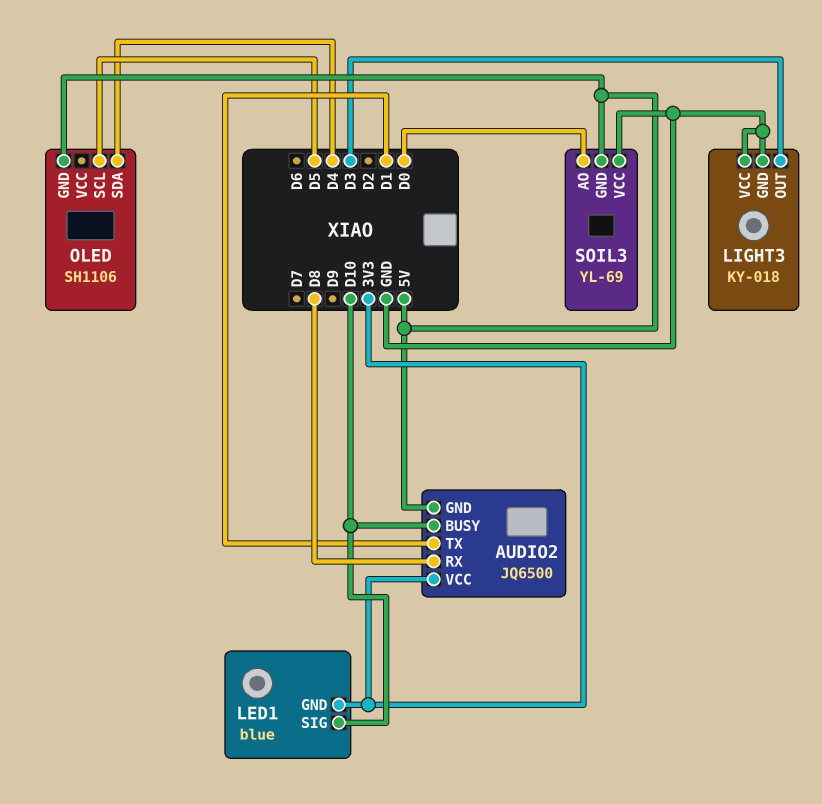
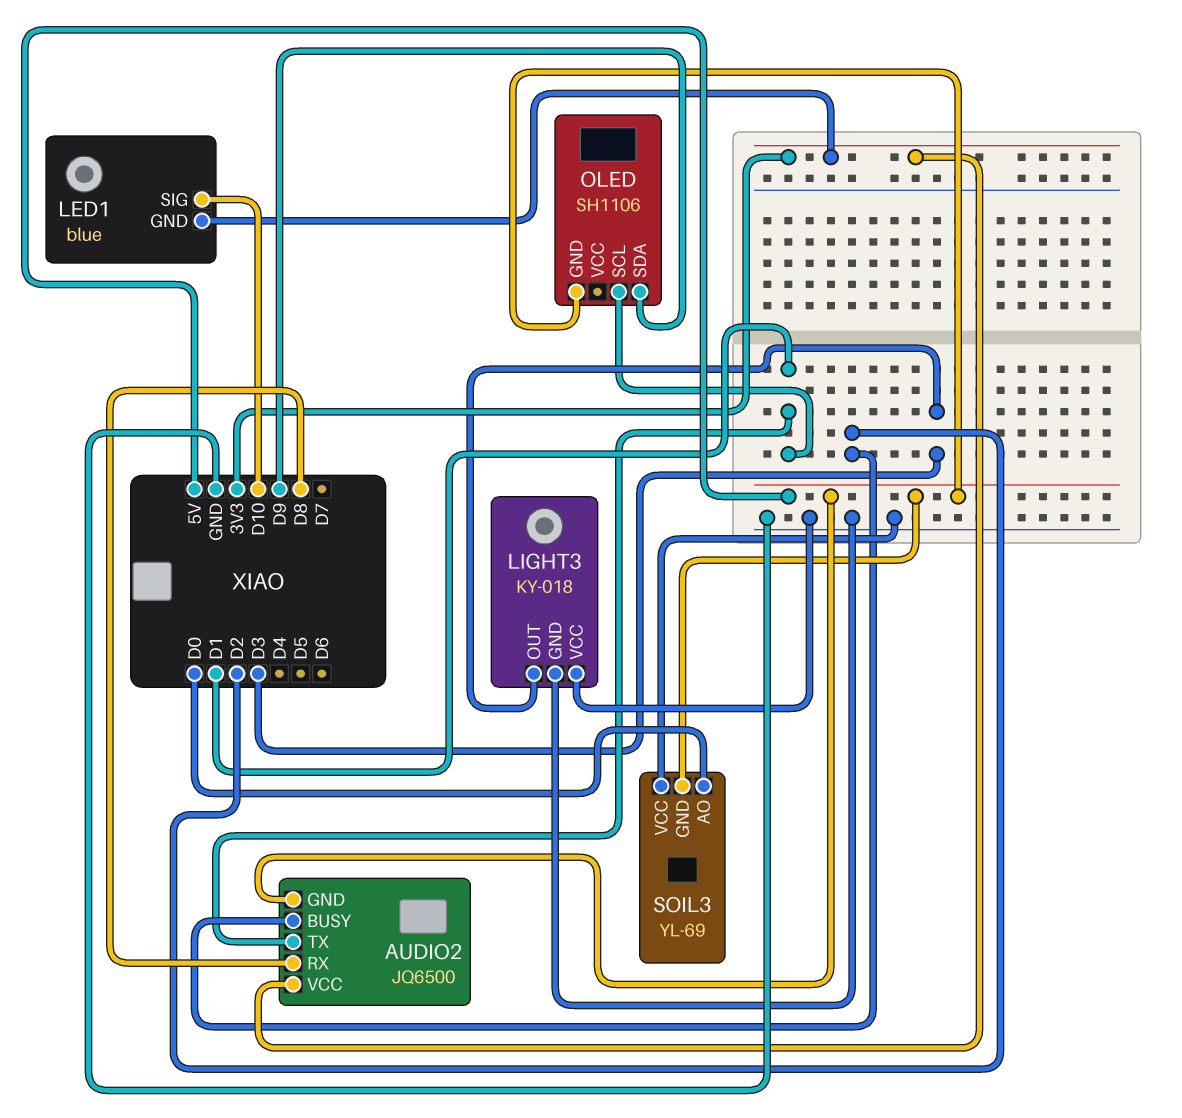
AUDIO2 pin BUSY: D10 -> D2
OLED pin SCL: D5 -> D1
OLED pin SDA: D4 -> D9

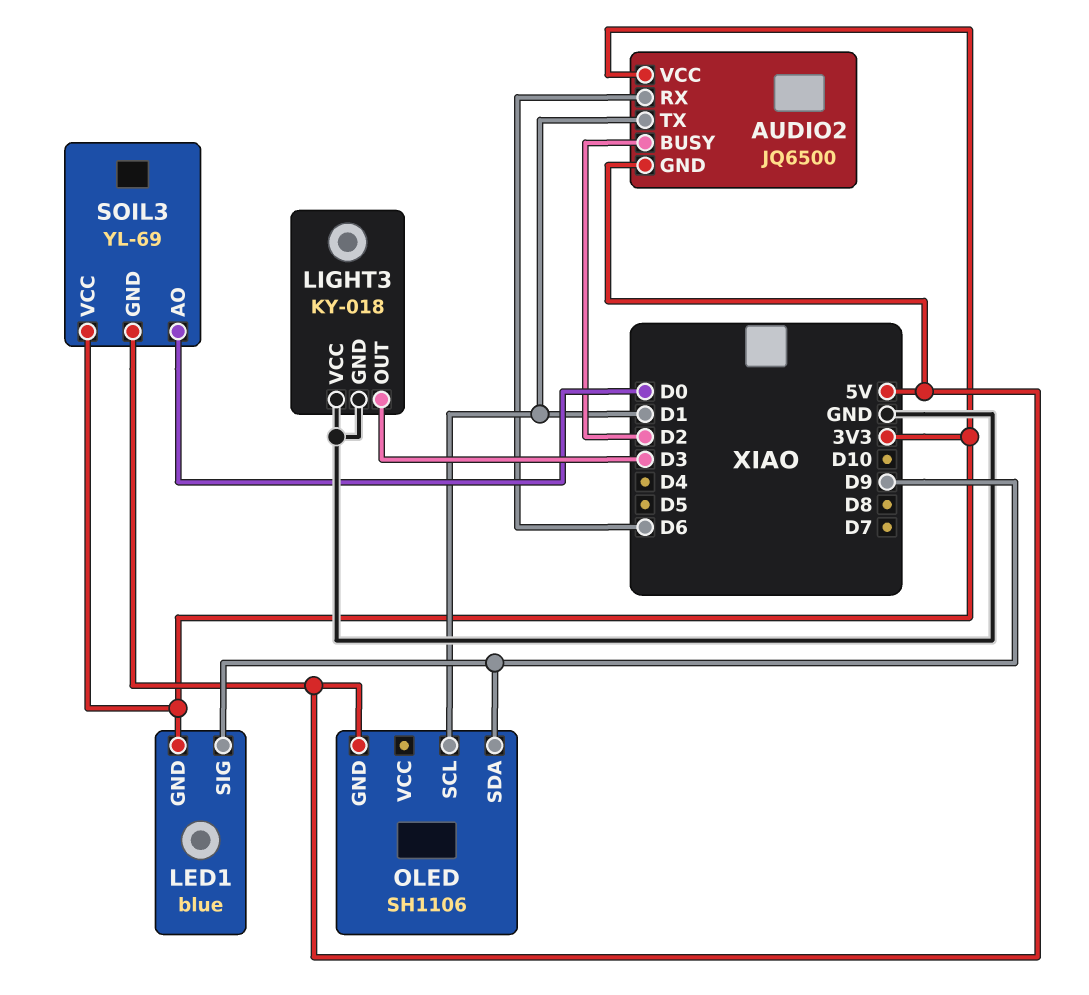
AUDIO2 pin RX: D8 -> D6
LED1 pin SIG: D10 -> D9
SOIL3 pin VCC: GND -> 3V3

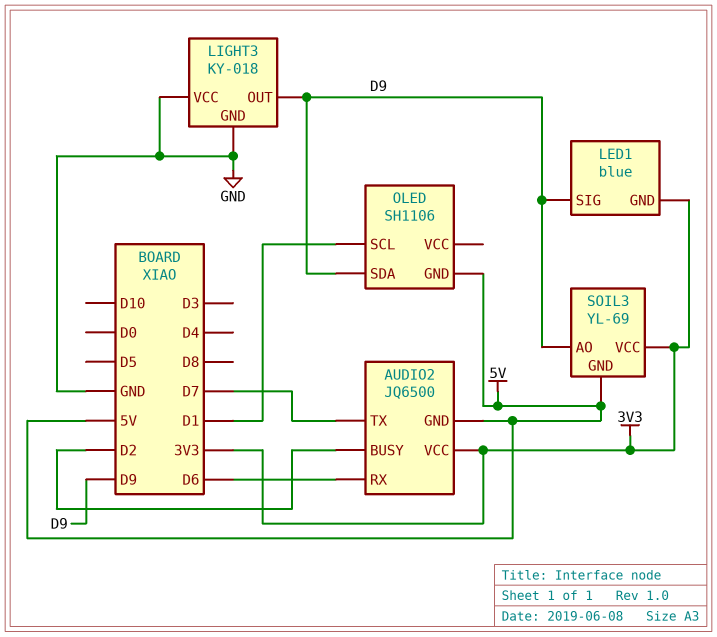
AUDIO2 pin TX: D1 -> D7
LIGHT3 pin OUT: D3 -> D9
SOIL3 pin AO: D0 -> D9

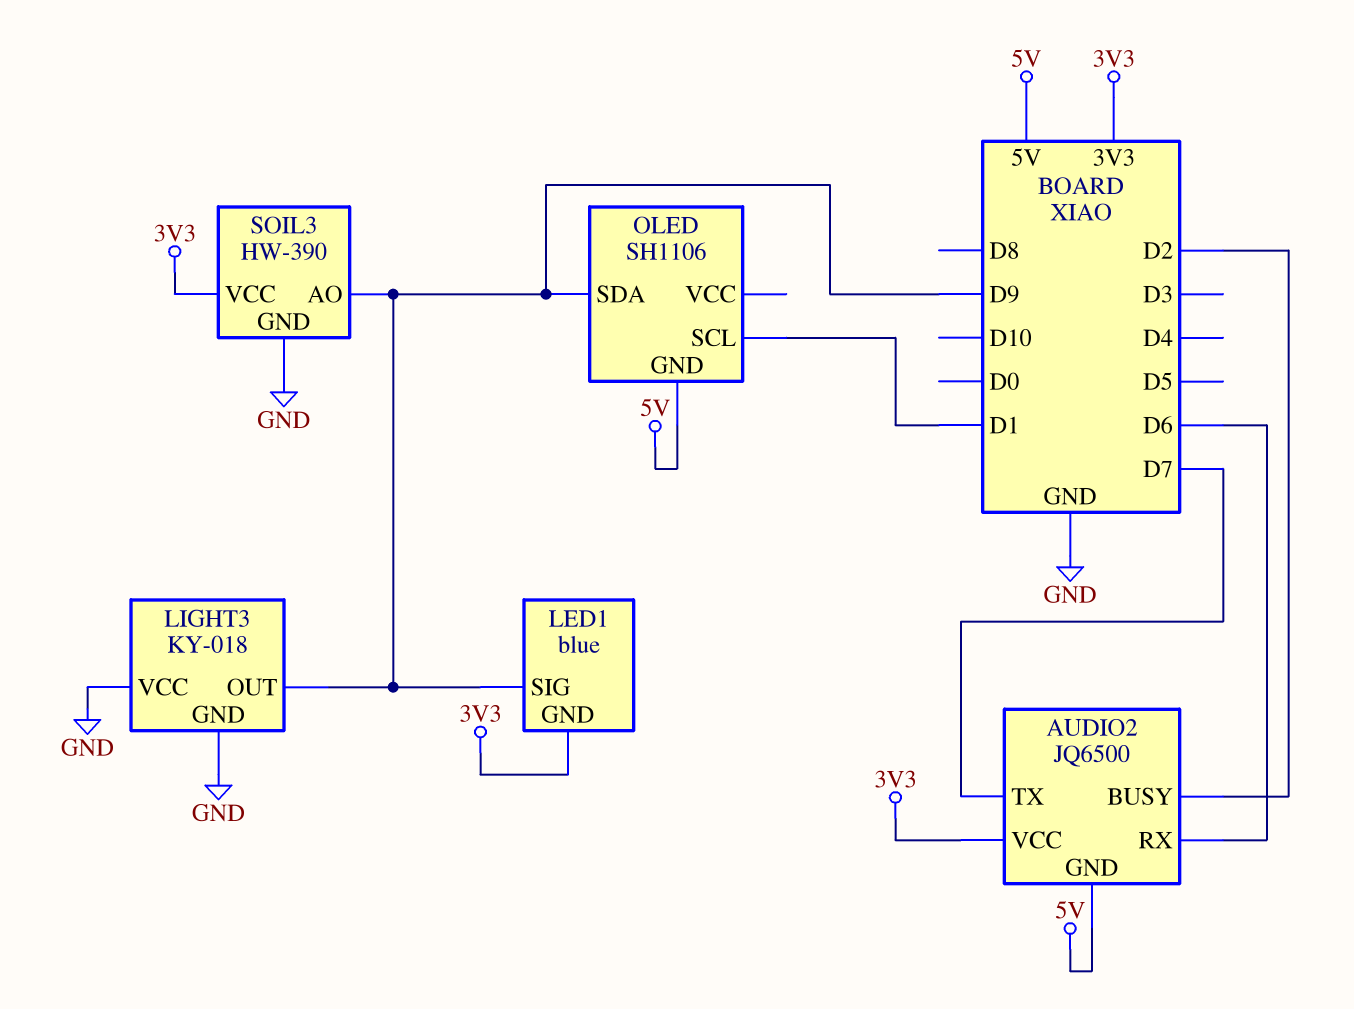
SOIL3: YL-69 -> HW-390
SOIL3 pin GND: 5V -> GND

